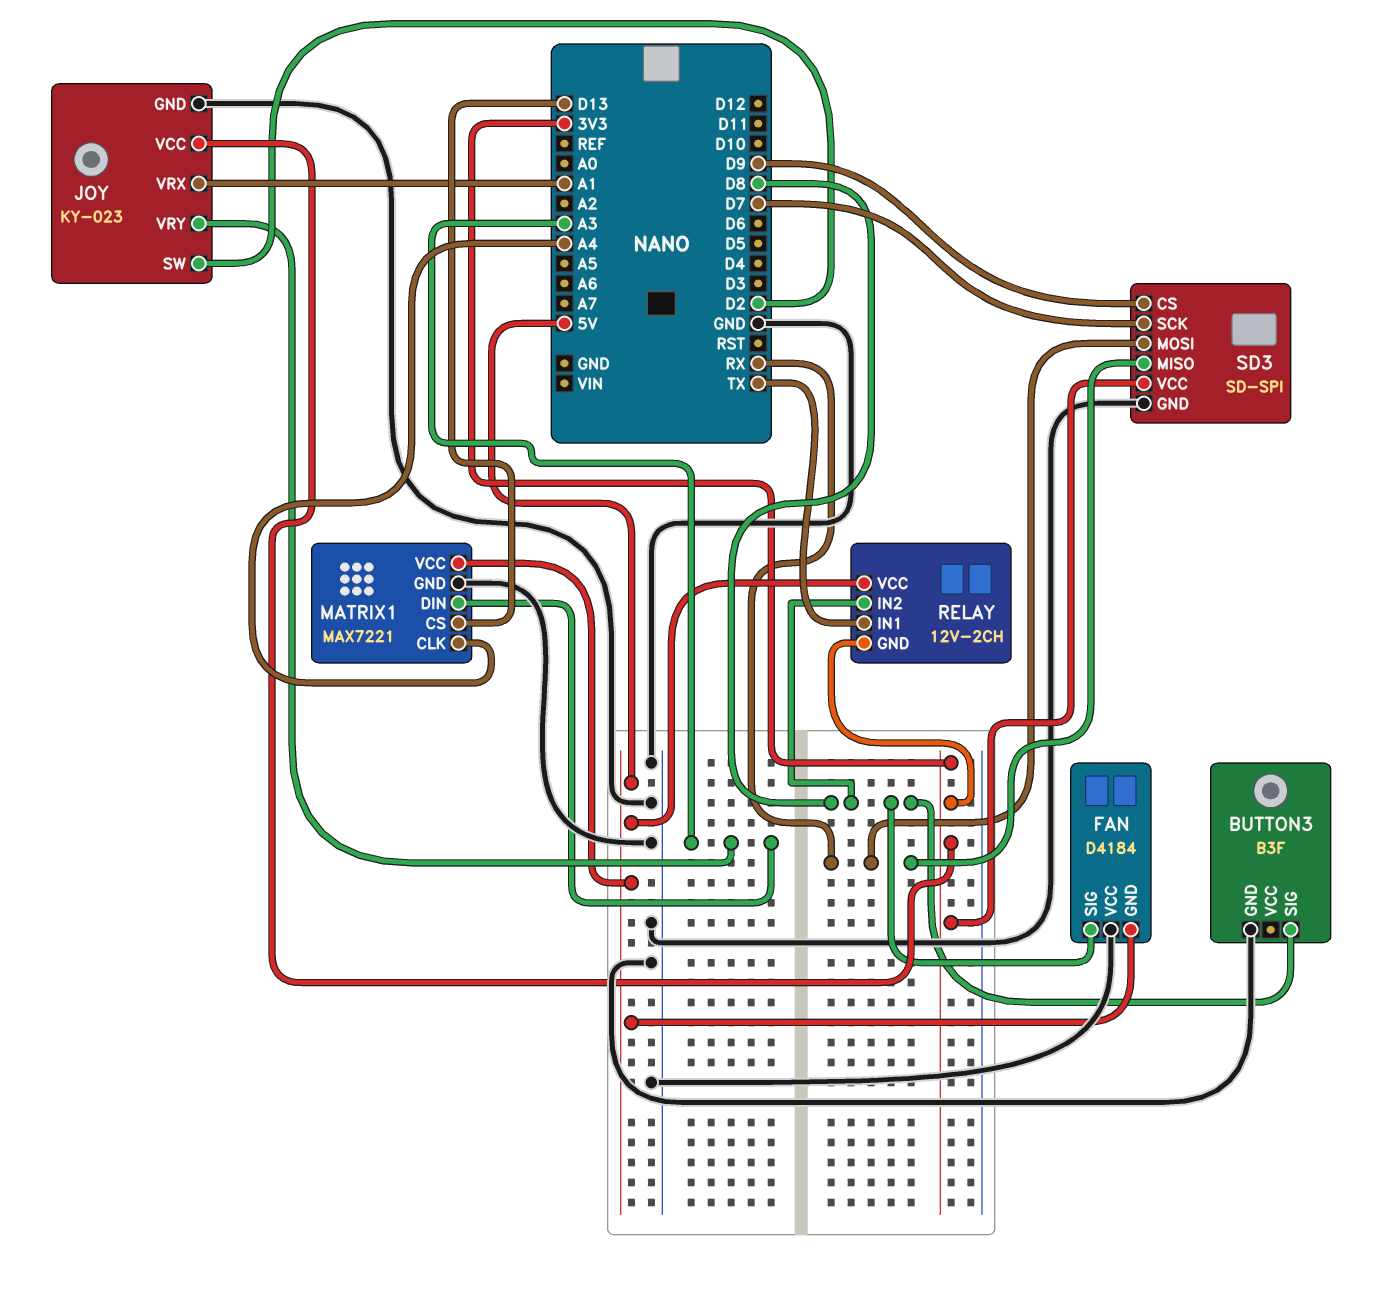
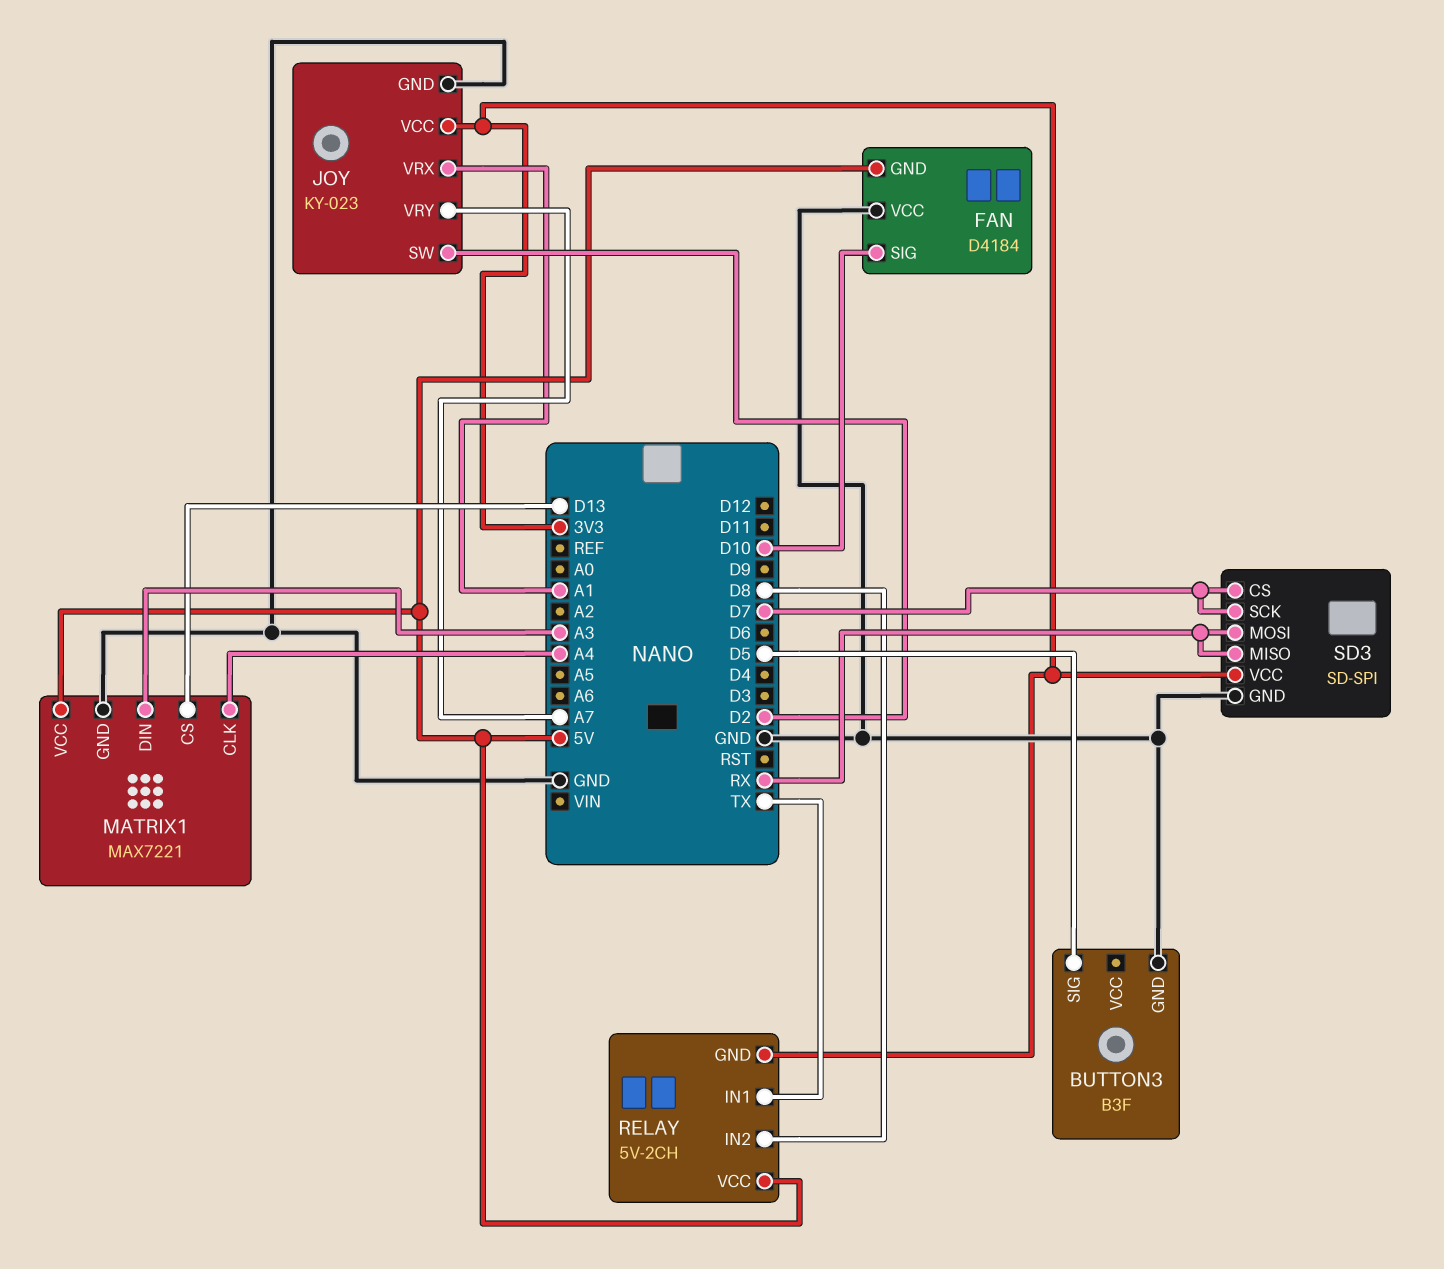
BUTTON3 pin SIG: D8 -> D5
FAN pin SIG: D8 -> D10
JOY pin VRY: A3 -> A7
RELAY: 12V-2CH -> 5V-2CH
SD3 pin CS: D9 -> D7

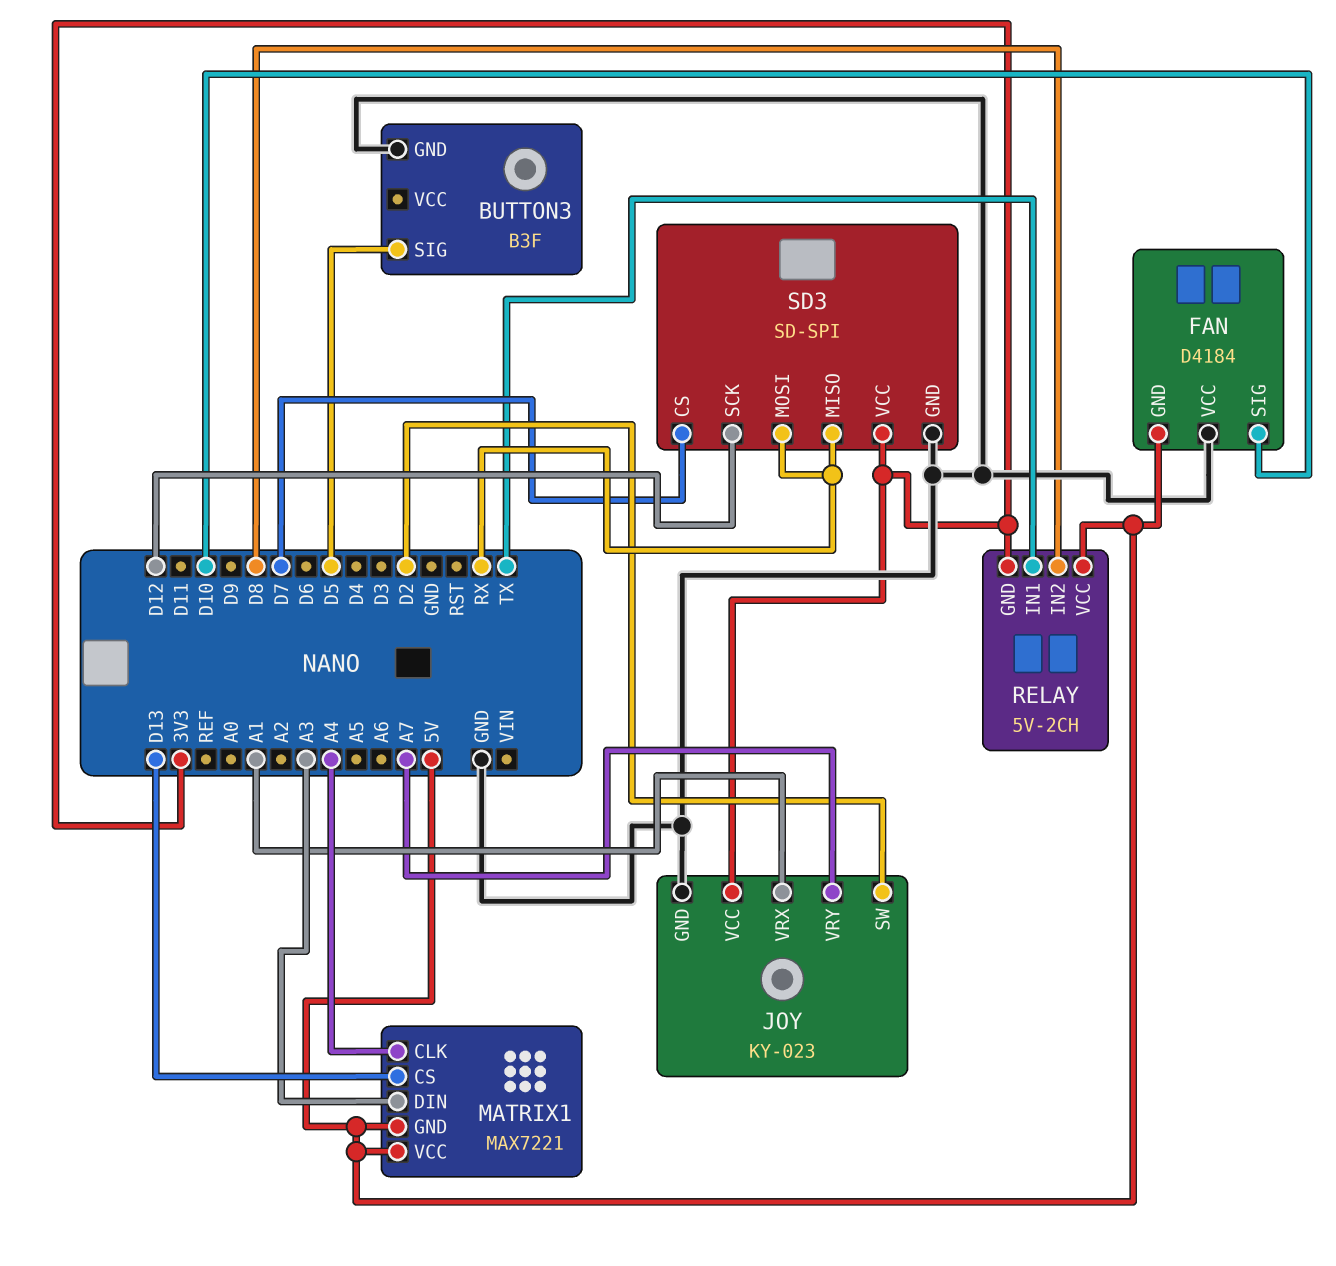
MATRIX1 pin GND: GND -> 5V
SD3 pin SCK: D7 -> D12

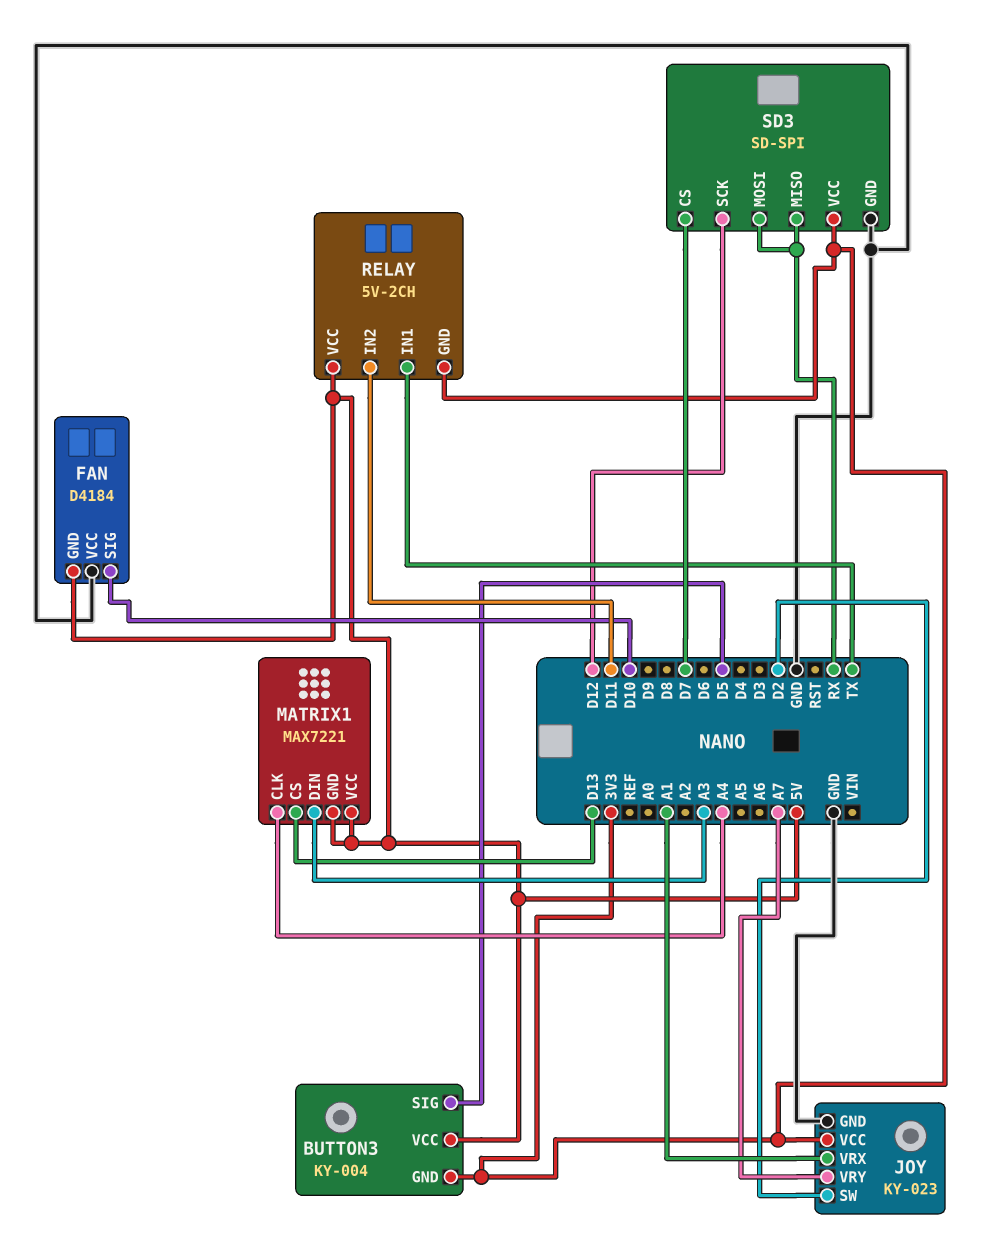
BUTTON3: B3F -> KY-004
BUTTON3 pin GND: GND -> 3V3
BUTTON3 pin VCC: none -> 5V
RELAY pin IN2: D8 -> D11

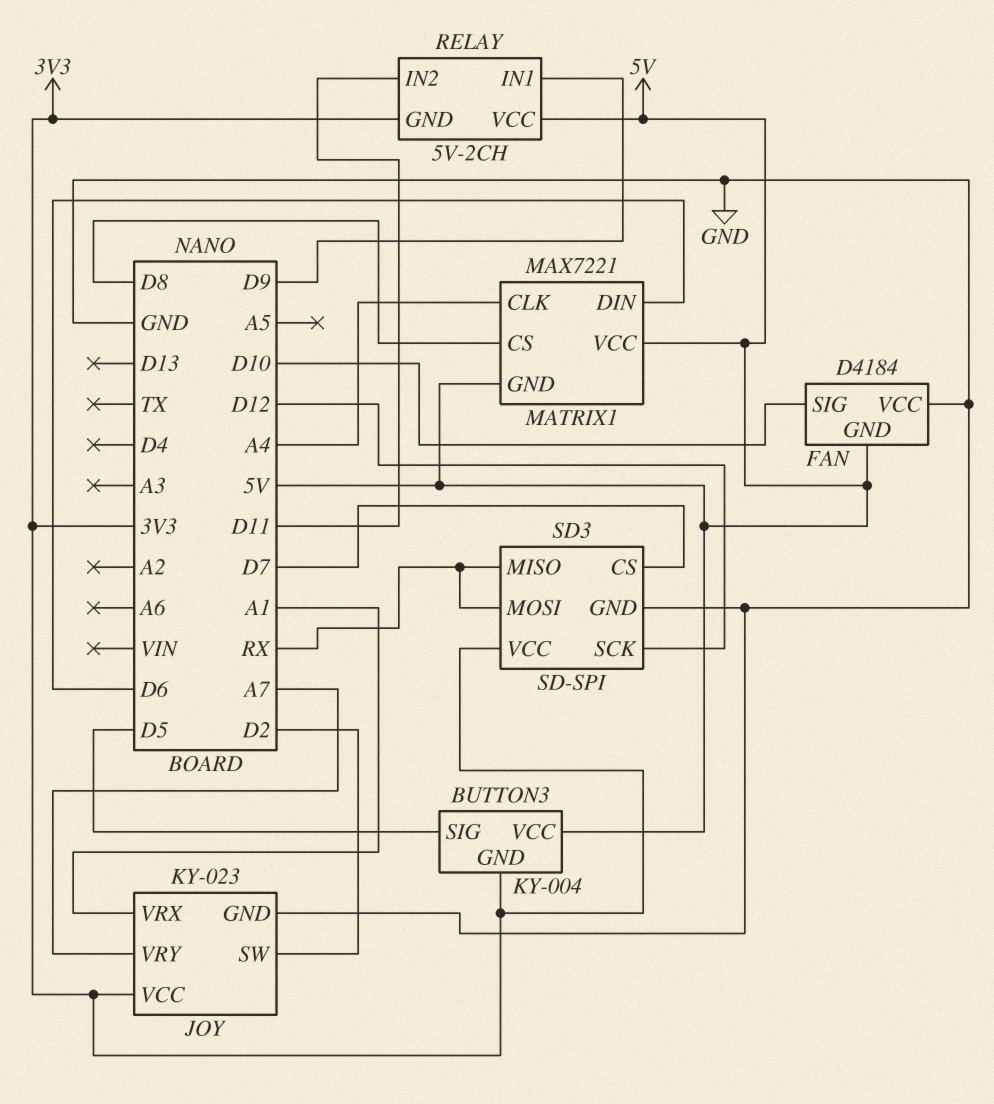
MATRIX1 pin CS: D13 -> D8
MATRIX1 pin DIN: A3 -> D6
RELAY pin IN1: TX -> D9

